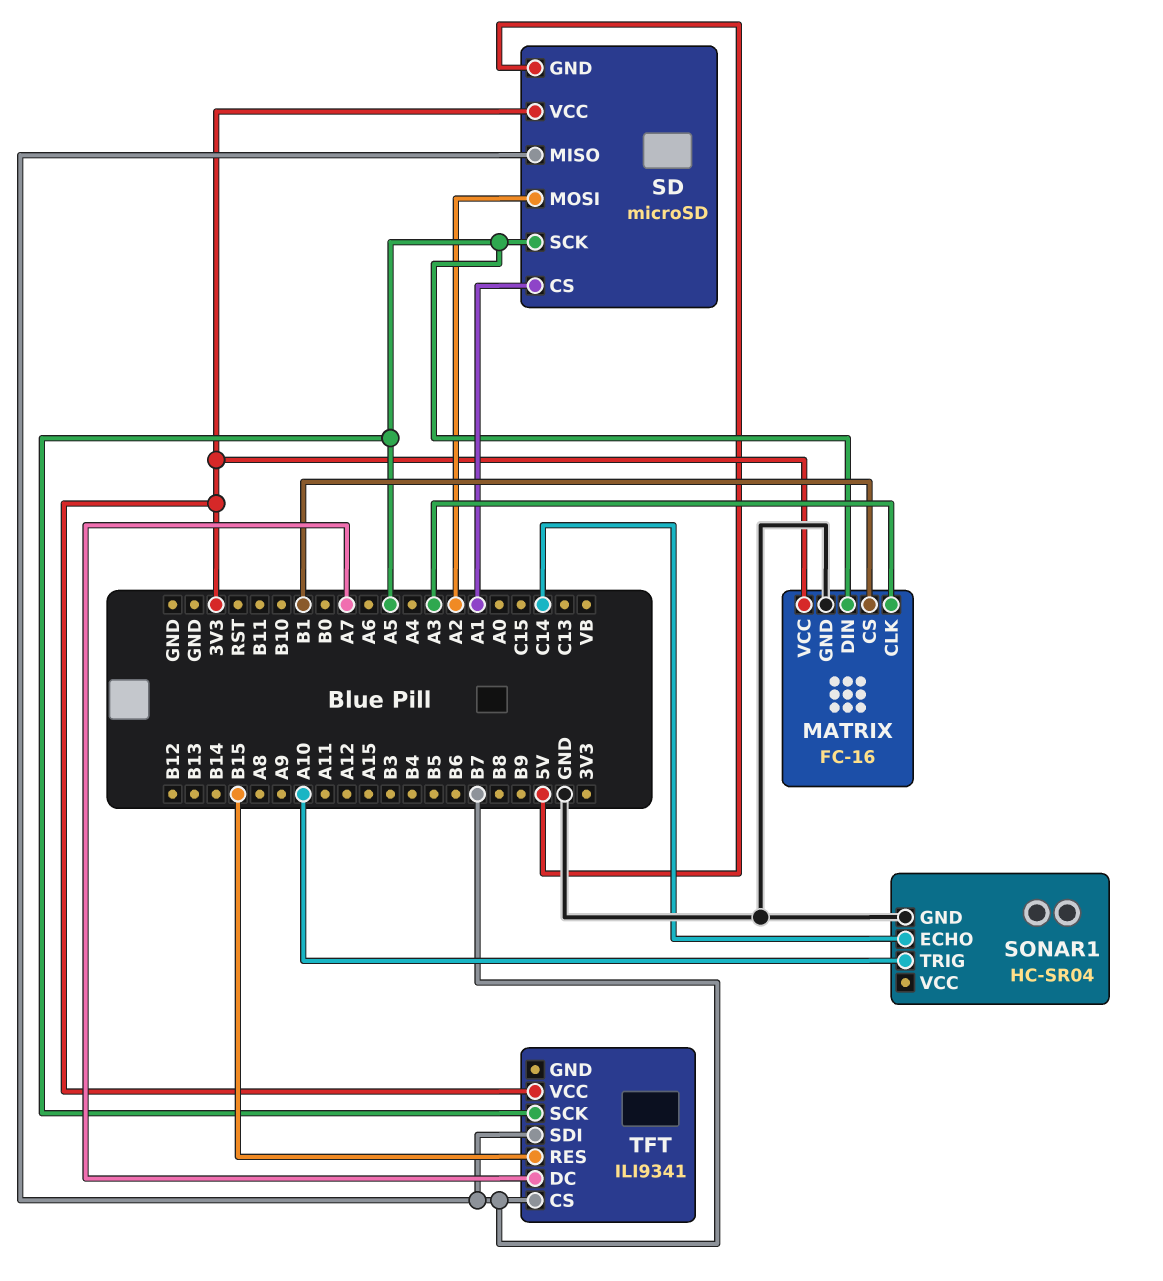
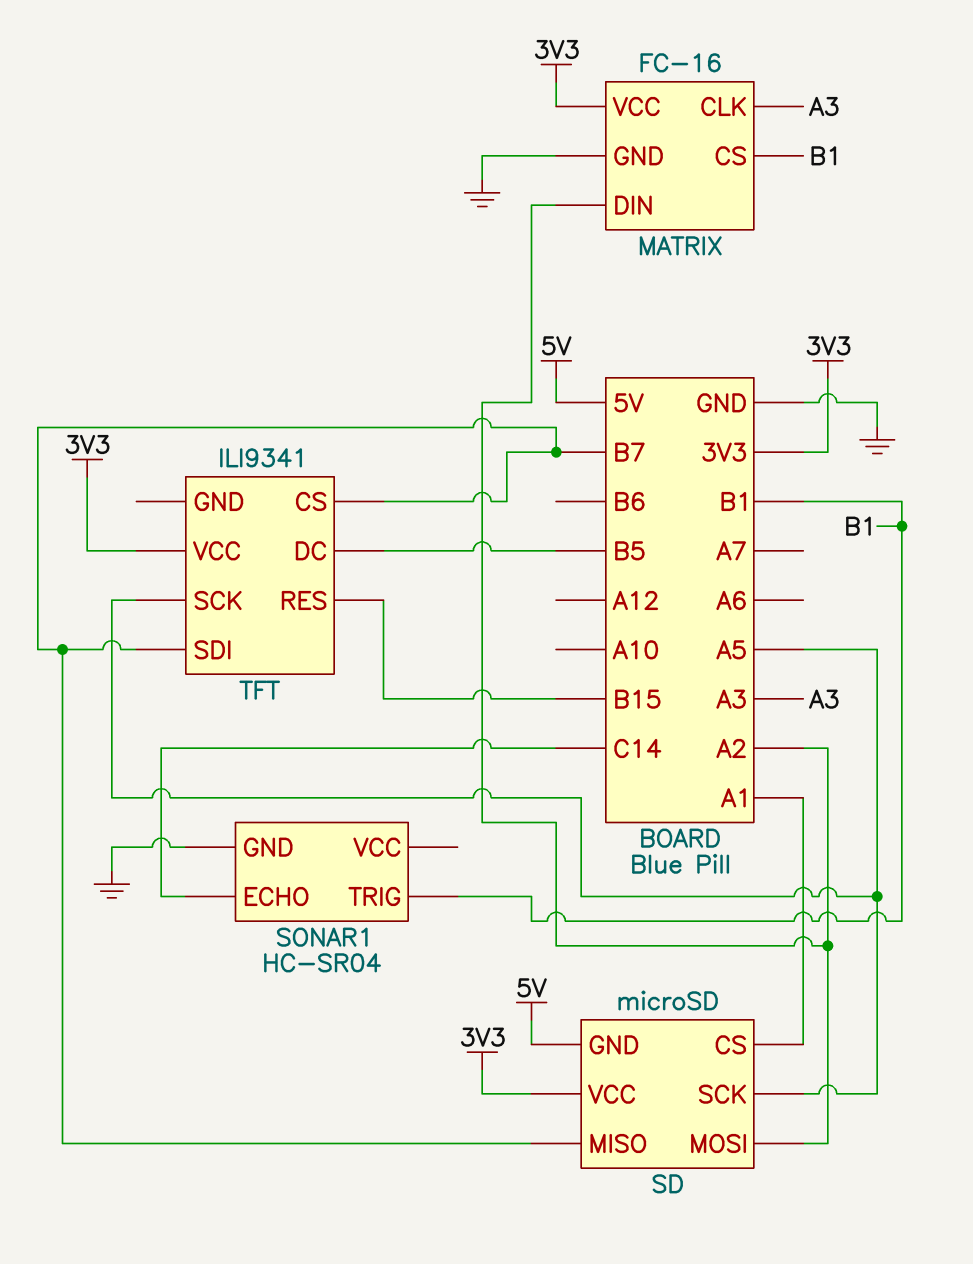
MATRIX pin DIN: A5 -> A2
SONAR1 pin TRIG: A10 -> B1
TFT pin DC: A7 -> B5

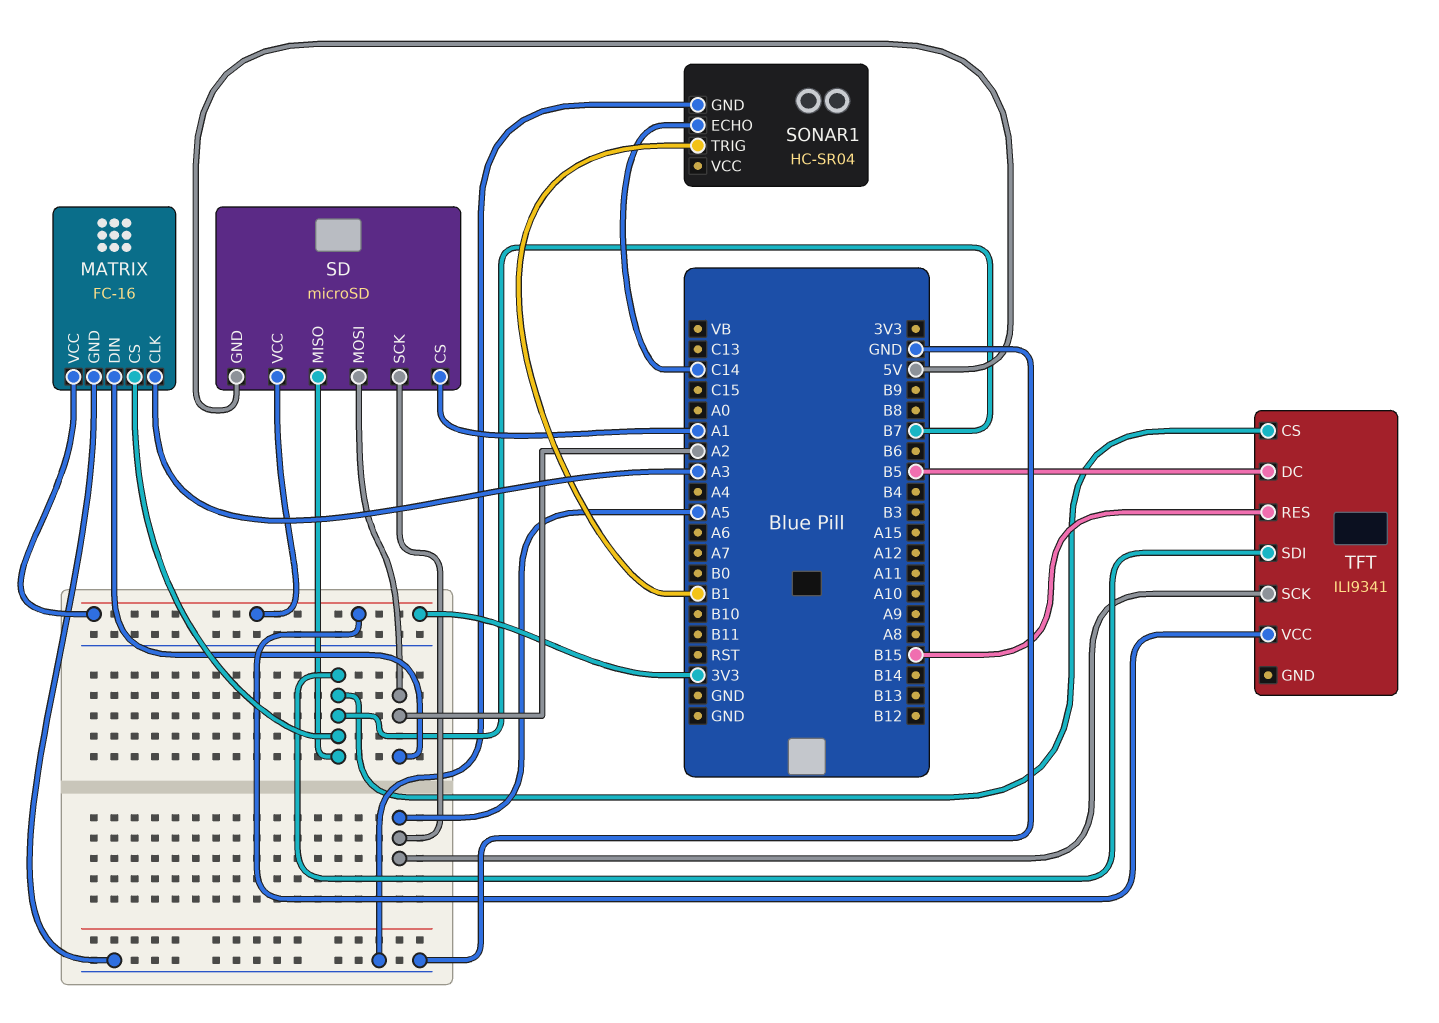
MATRIX pin CS: B1 -> B7

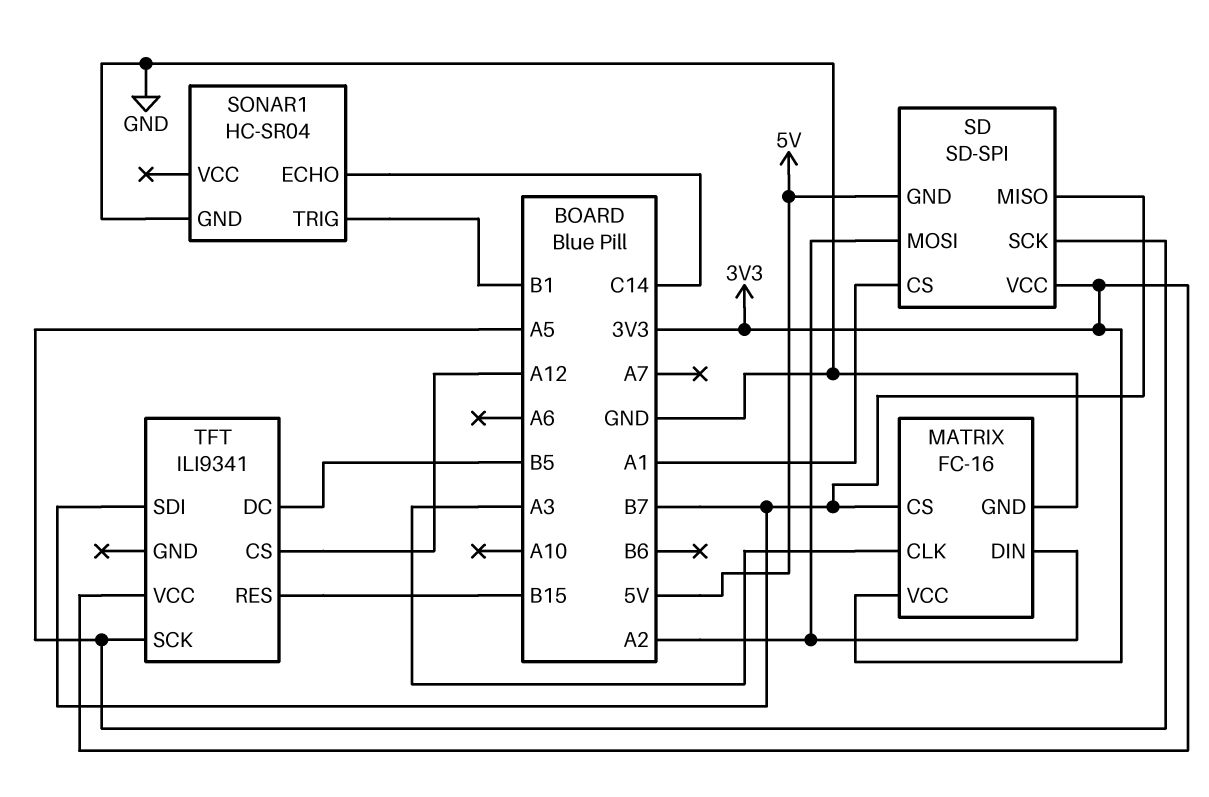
SD: microSD -> SD-SPI
TFT pin CS: B7 -> A12

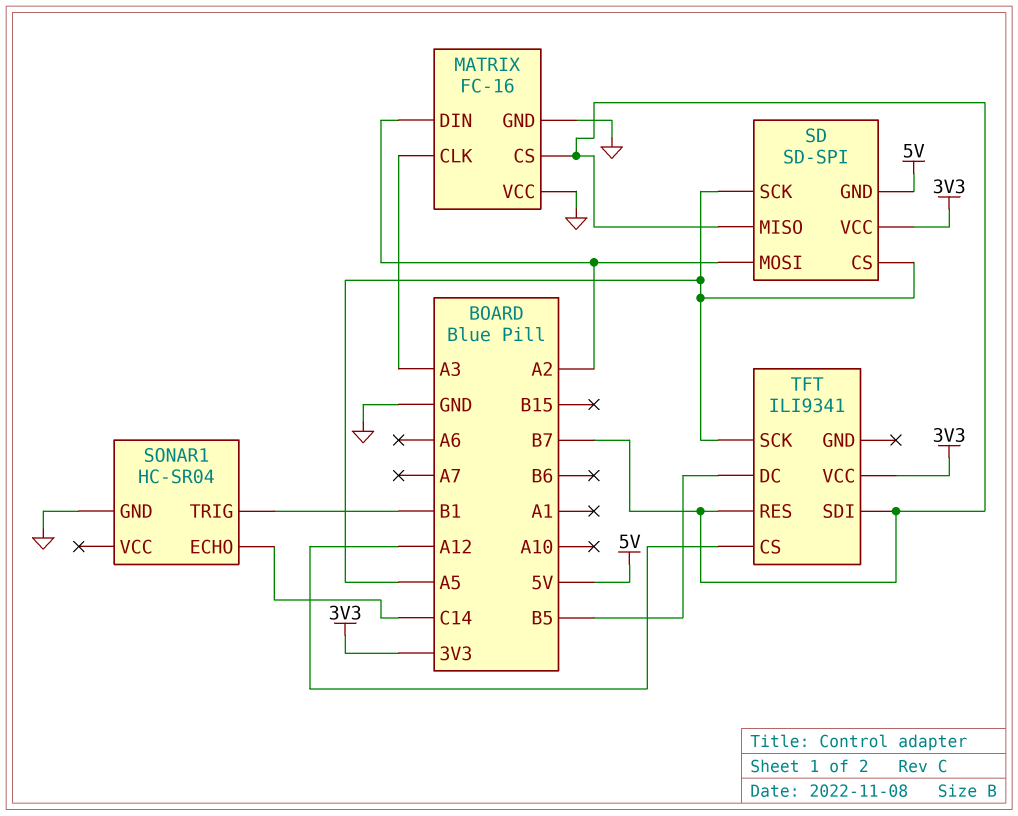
MATRIX pin VCC: 3V3 -> GND
SD pin CS: A1 -> A5
TFT pin RES: B15 -> B7

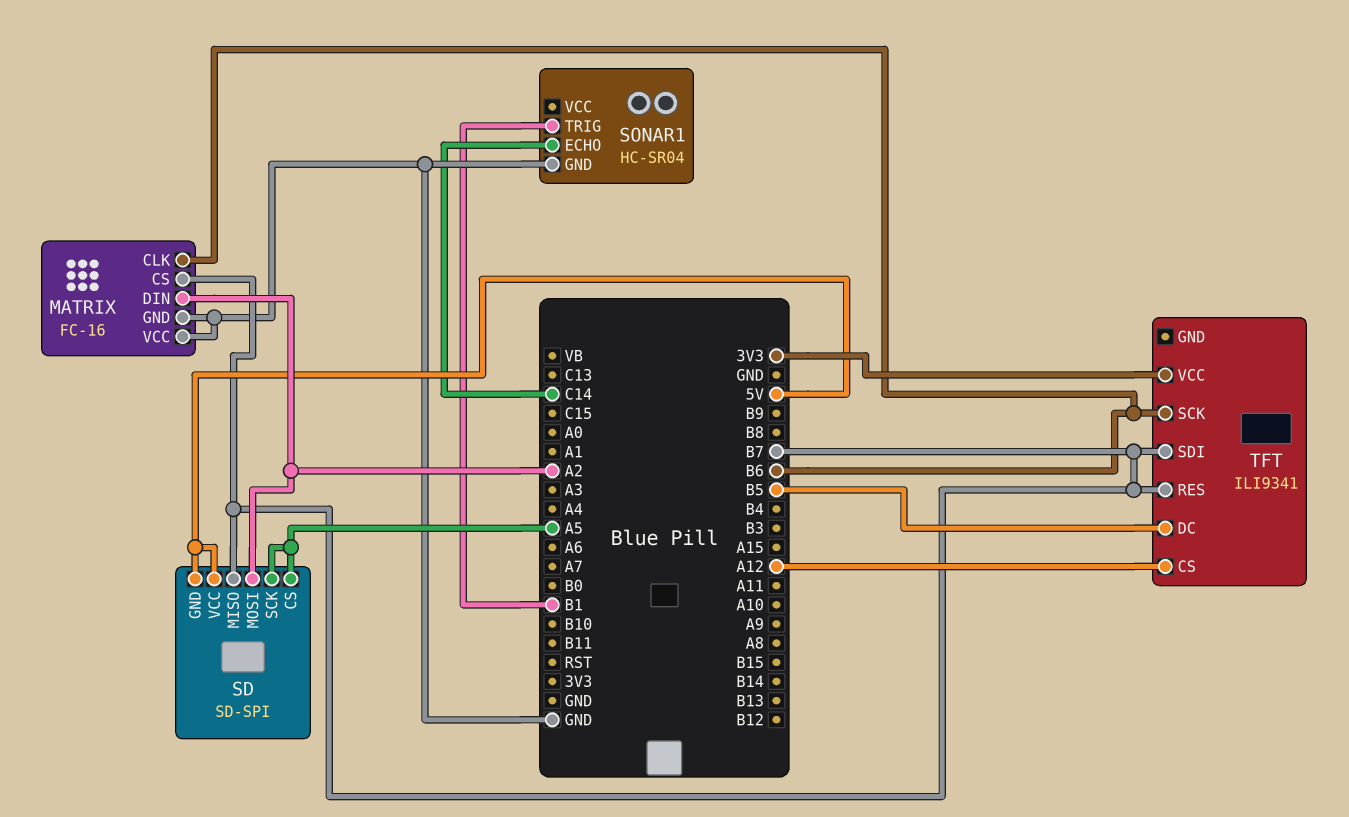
MATRIX pin CLK: A3 -> B6
SD pin VCC: 3V3 -> 5V
TFT pin SCK: A5 -> B6

